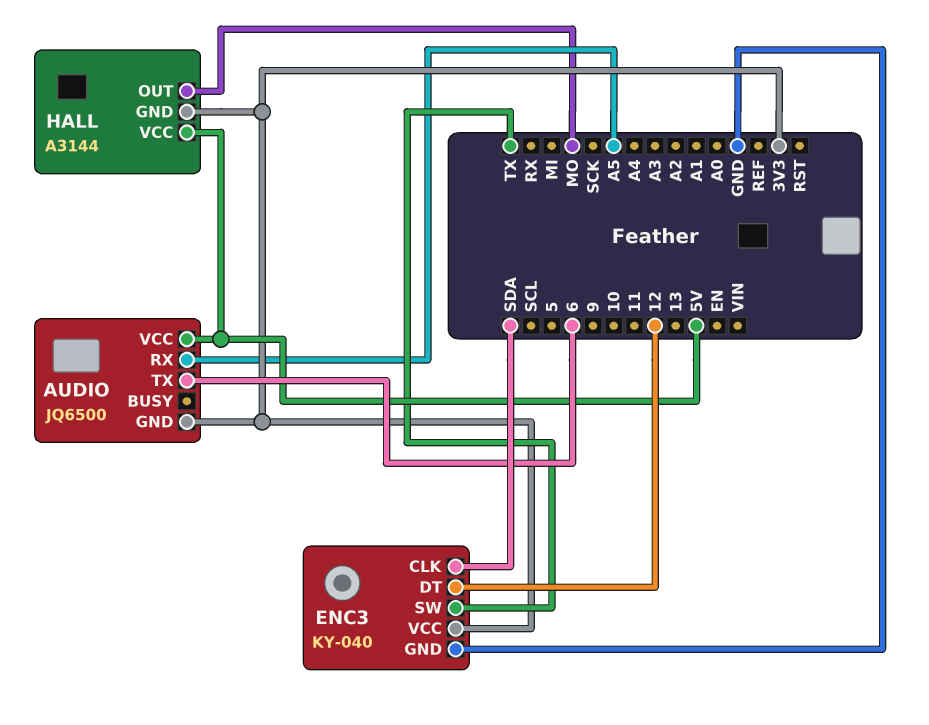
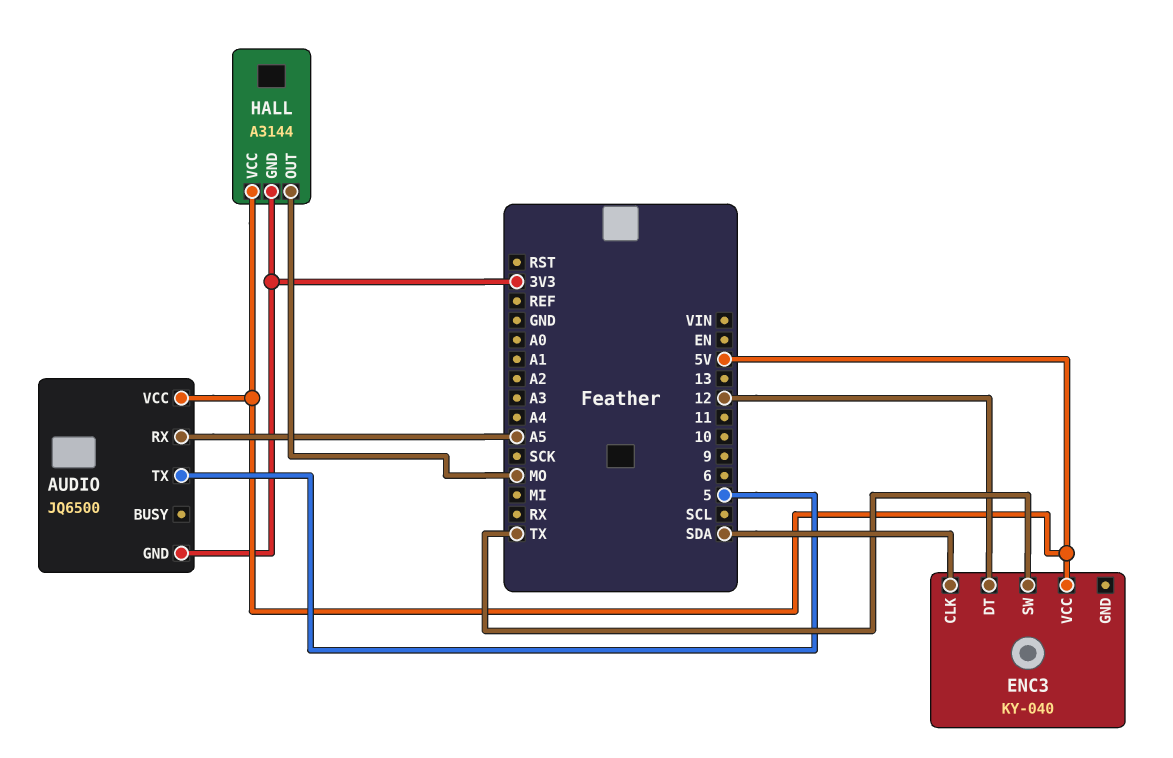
AUDIO pin TX: 6 -> 5
ENC3 pin GND: GND -> none
ENC3 pin VCC: 3V3 -> 5V

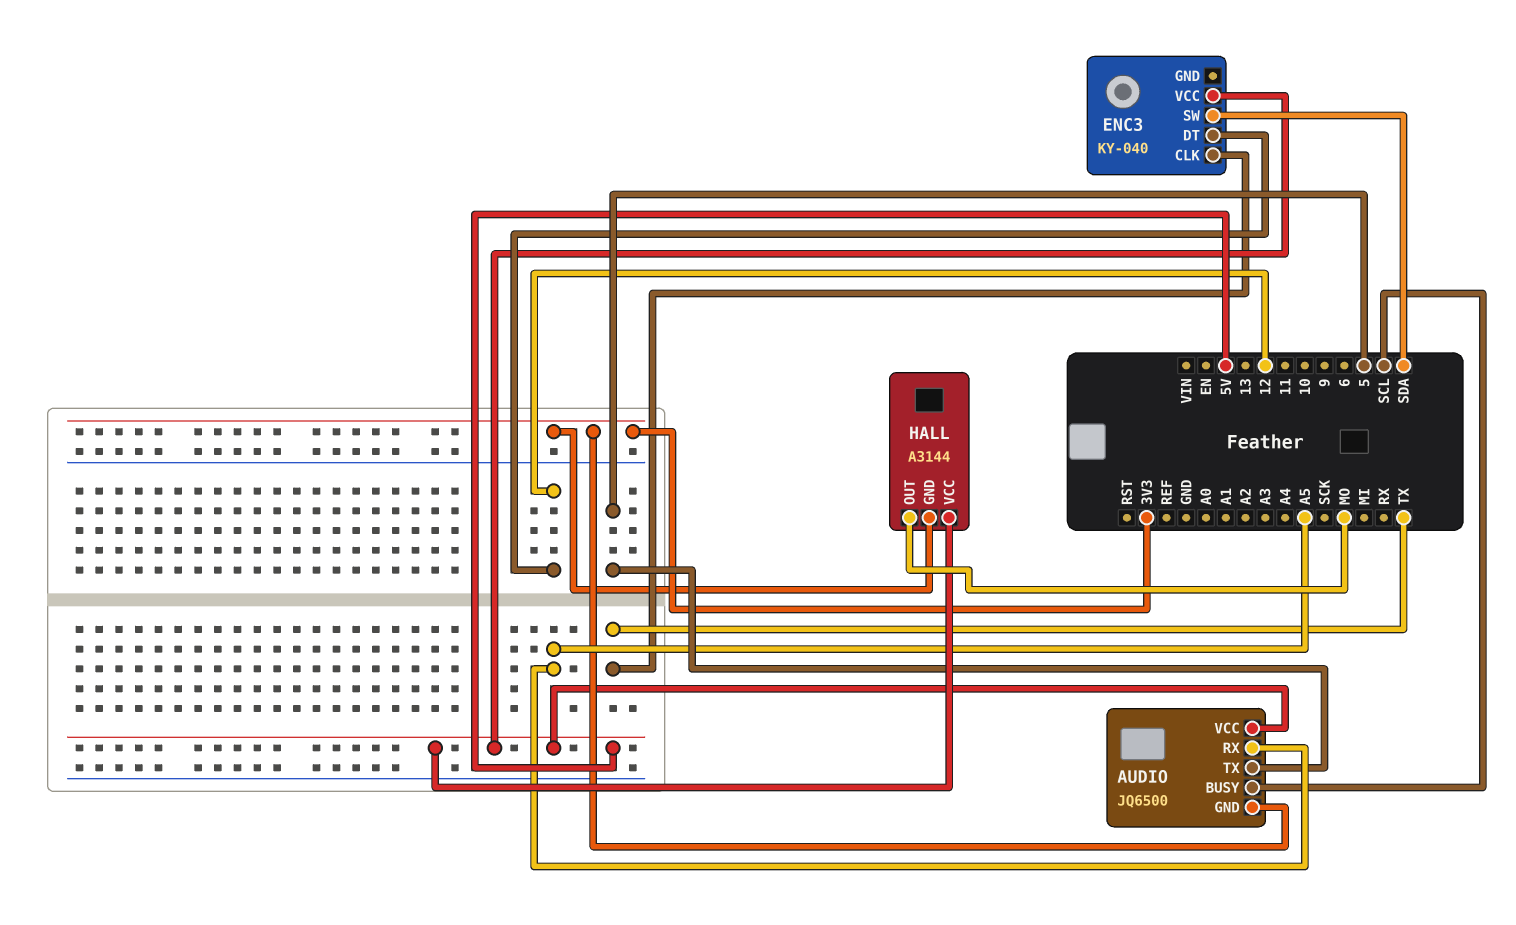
AUDIO pin BUSY: none -> SCL
ENC3 pin CLK: SDA -> TX
ENC3 pin SW: TX -> SDA

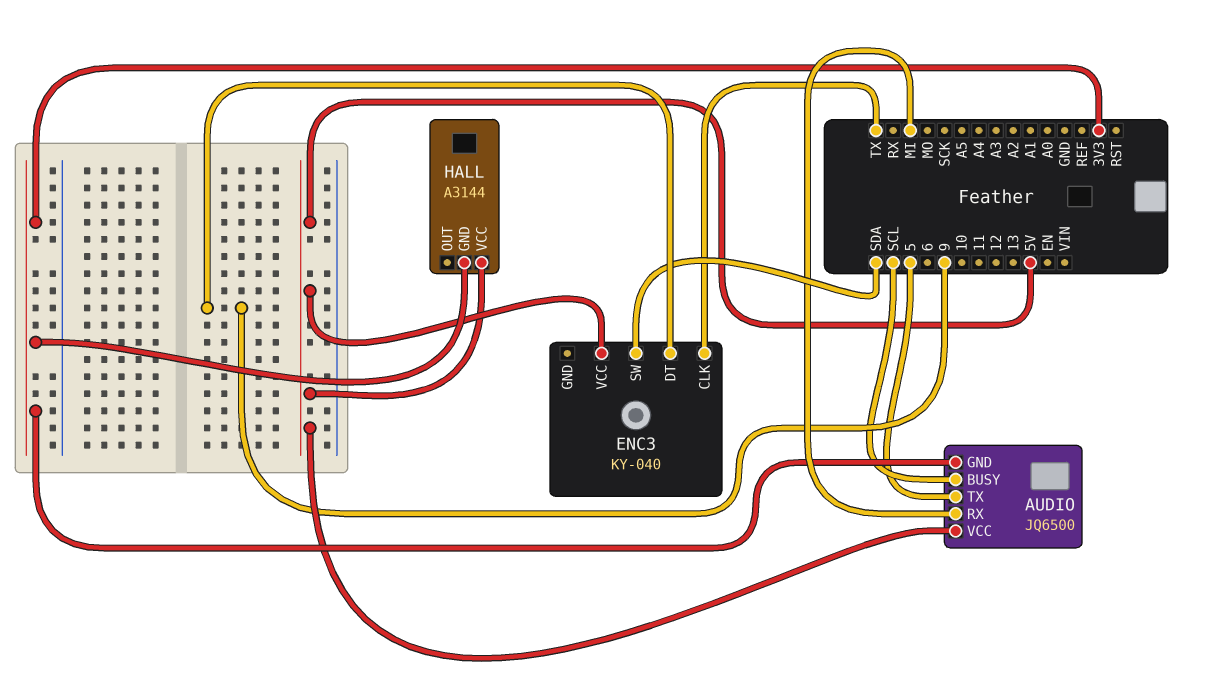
AUDIO pin RX: A5 -> MI
ENC3 pin DT: 12 -> 9
HALL pin OUT: MO -> none

